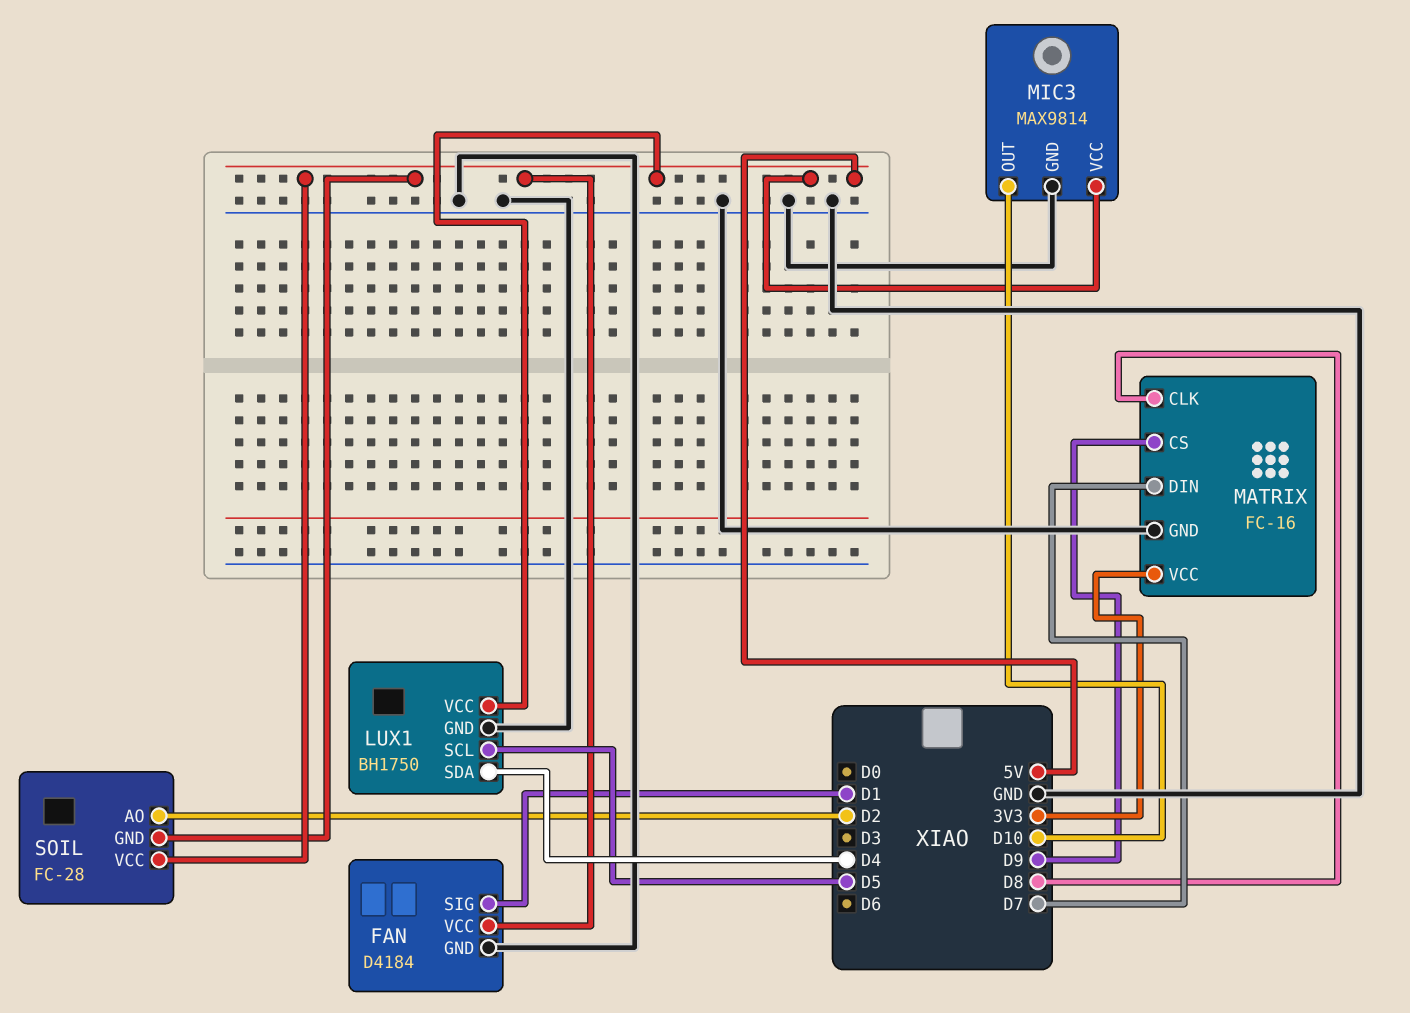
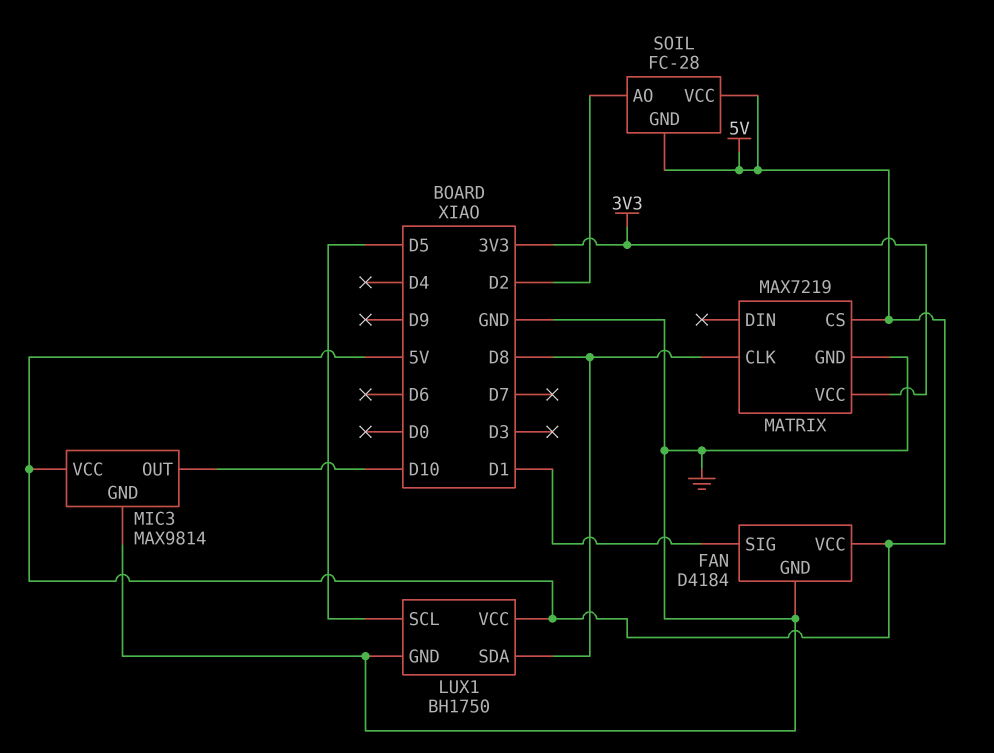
LUX1 pin SDA: D4 -> D8
MATRIX: FC-16 -> MAX7219
MATRIX pin CS: D9 -> 5V
MATRIX pin DIN: D7 -> none

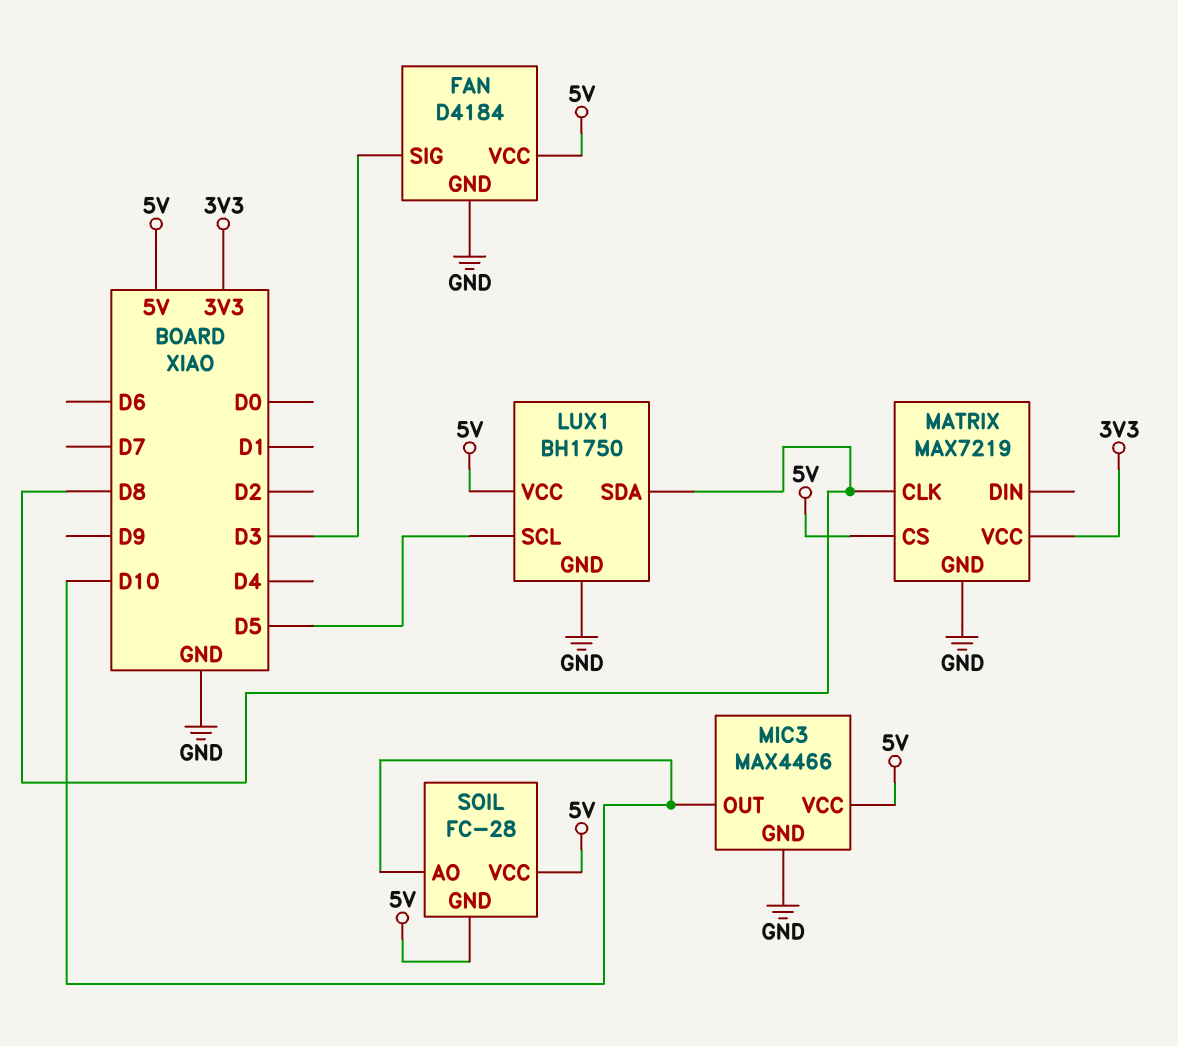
FAN pin SIG: D1 -> D3
MIC3: MAX9814 -> MAX4466
SOIL pin AO: D2 -> D10

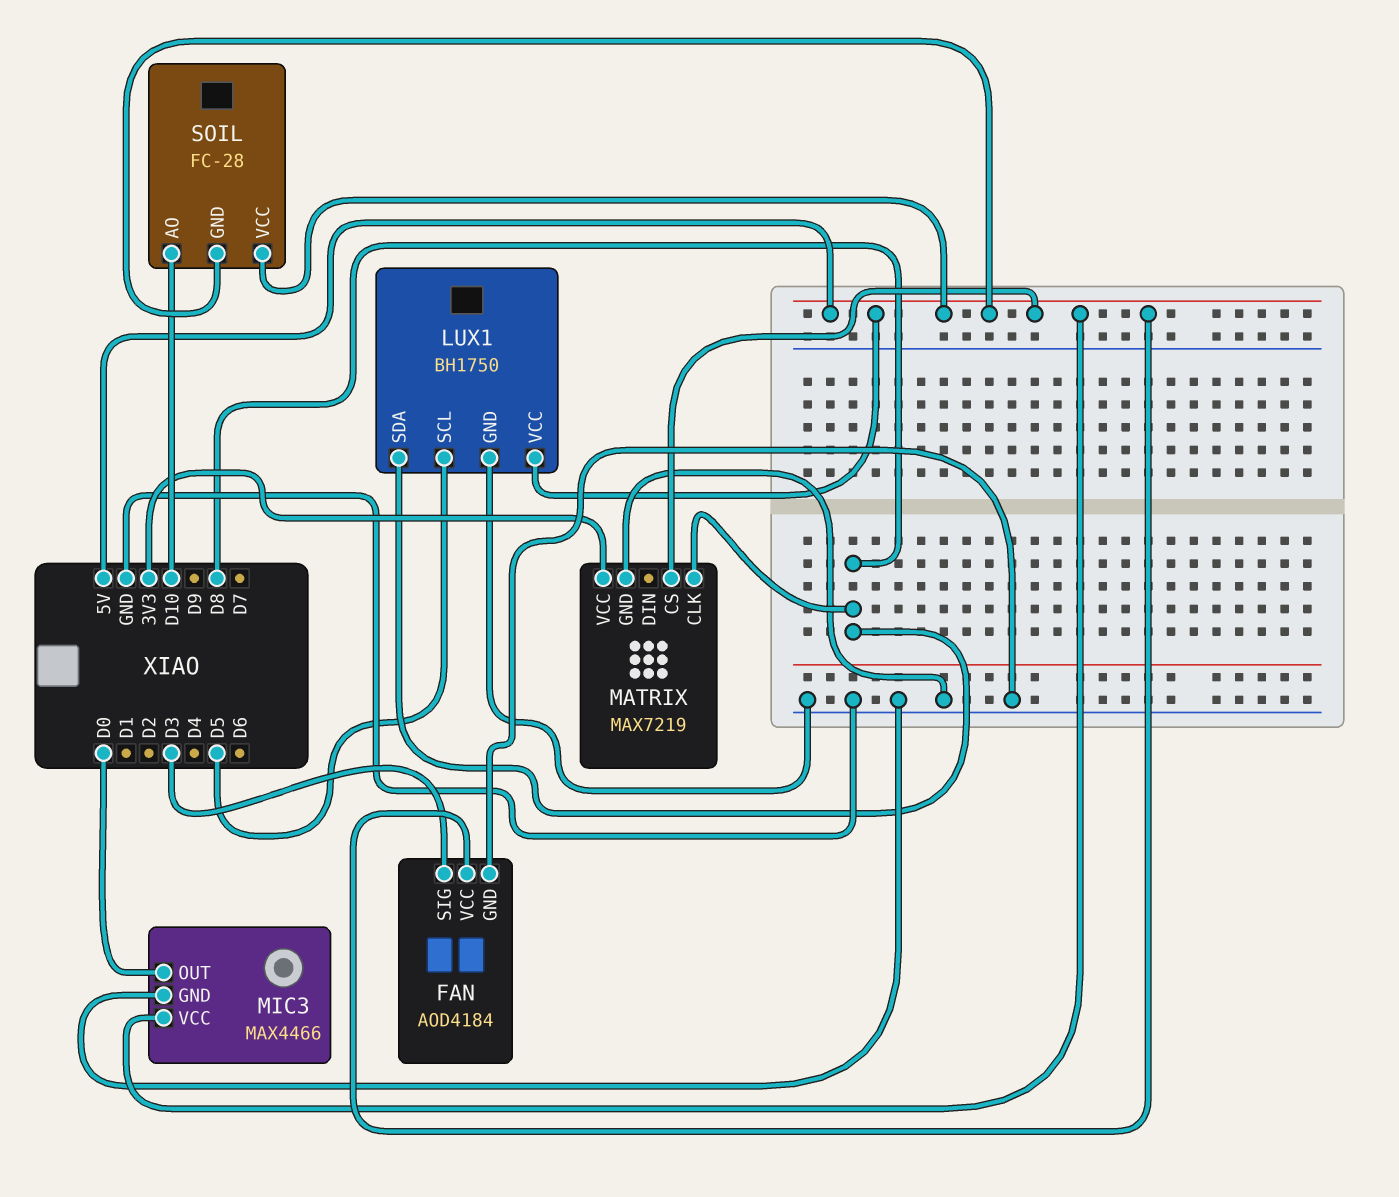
FAN: D4184 -> AOD4184
MIC3 pin OUT: D10 -> D0

